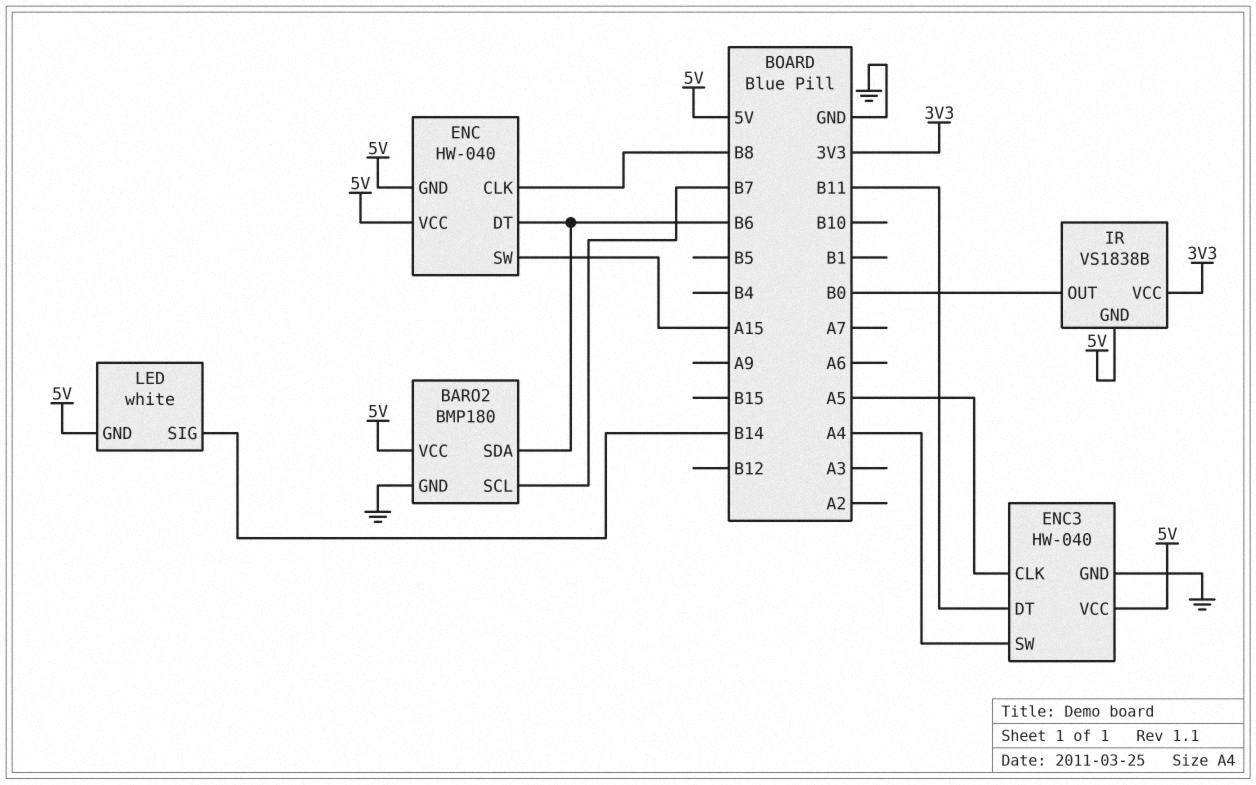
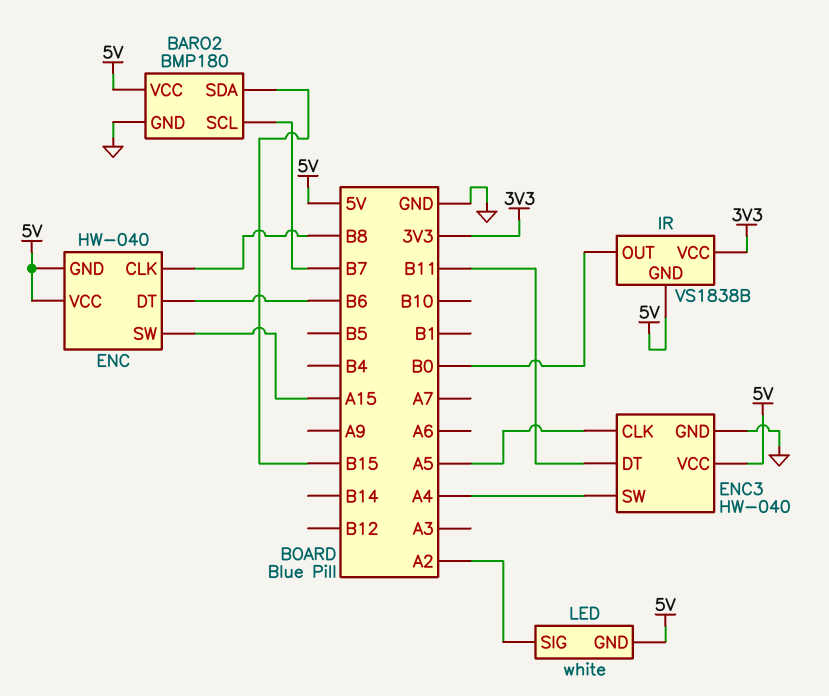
BARO2 pin SDA: B6 -> B15
LED pin SIG: B14 -> A2

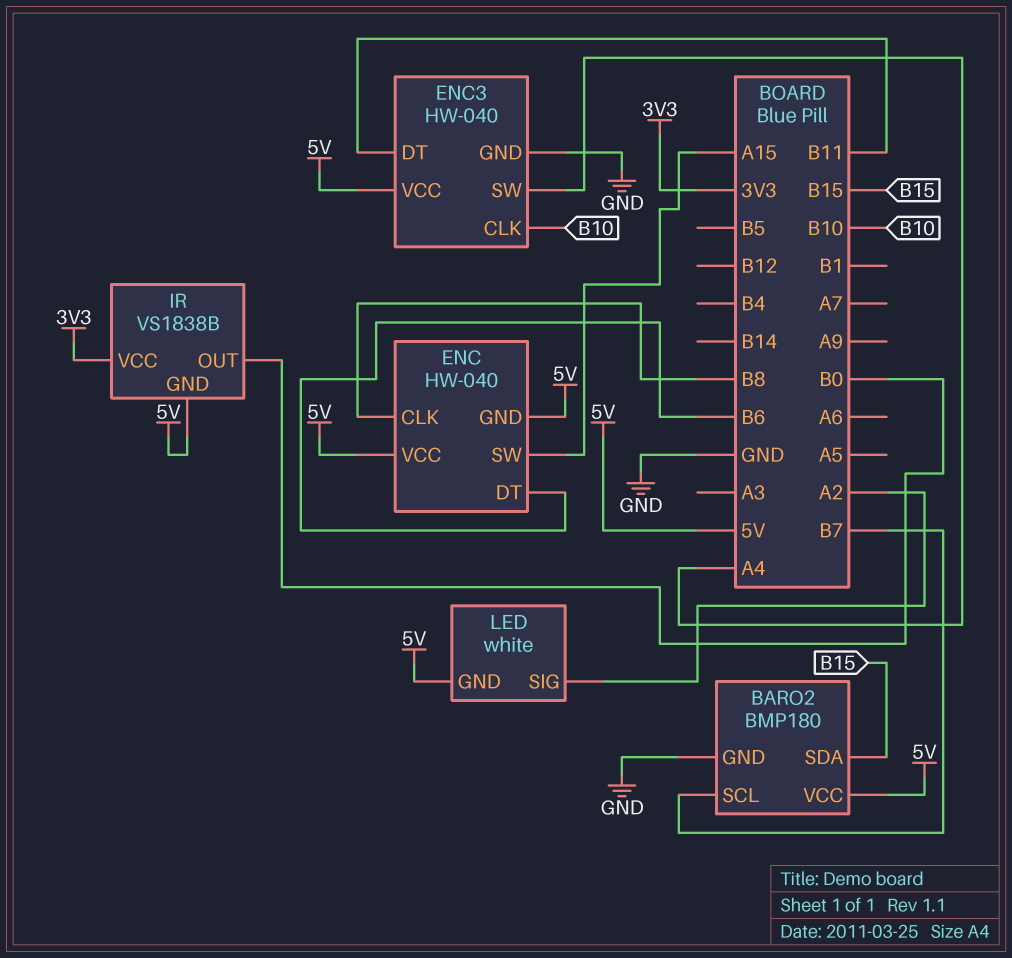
ENC3 pin CLK: A5 -> B10

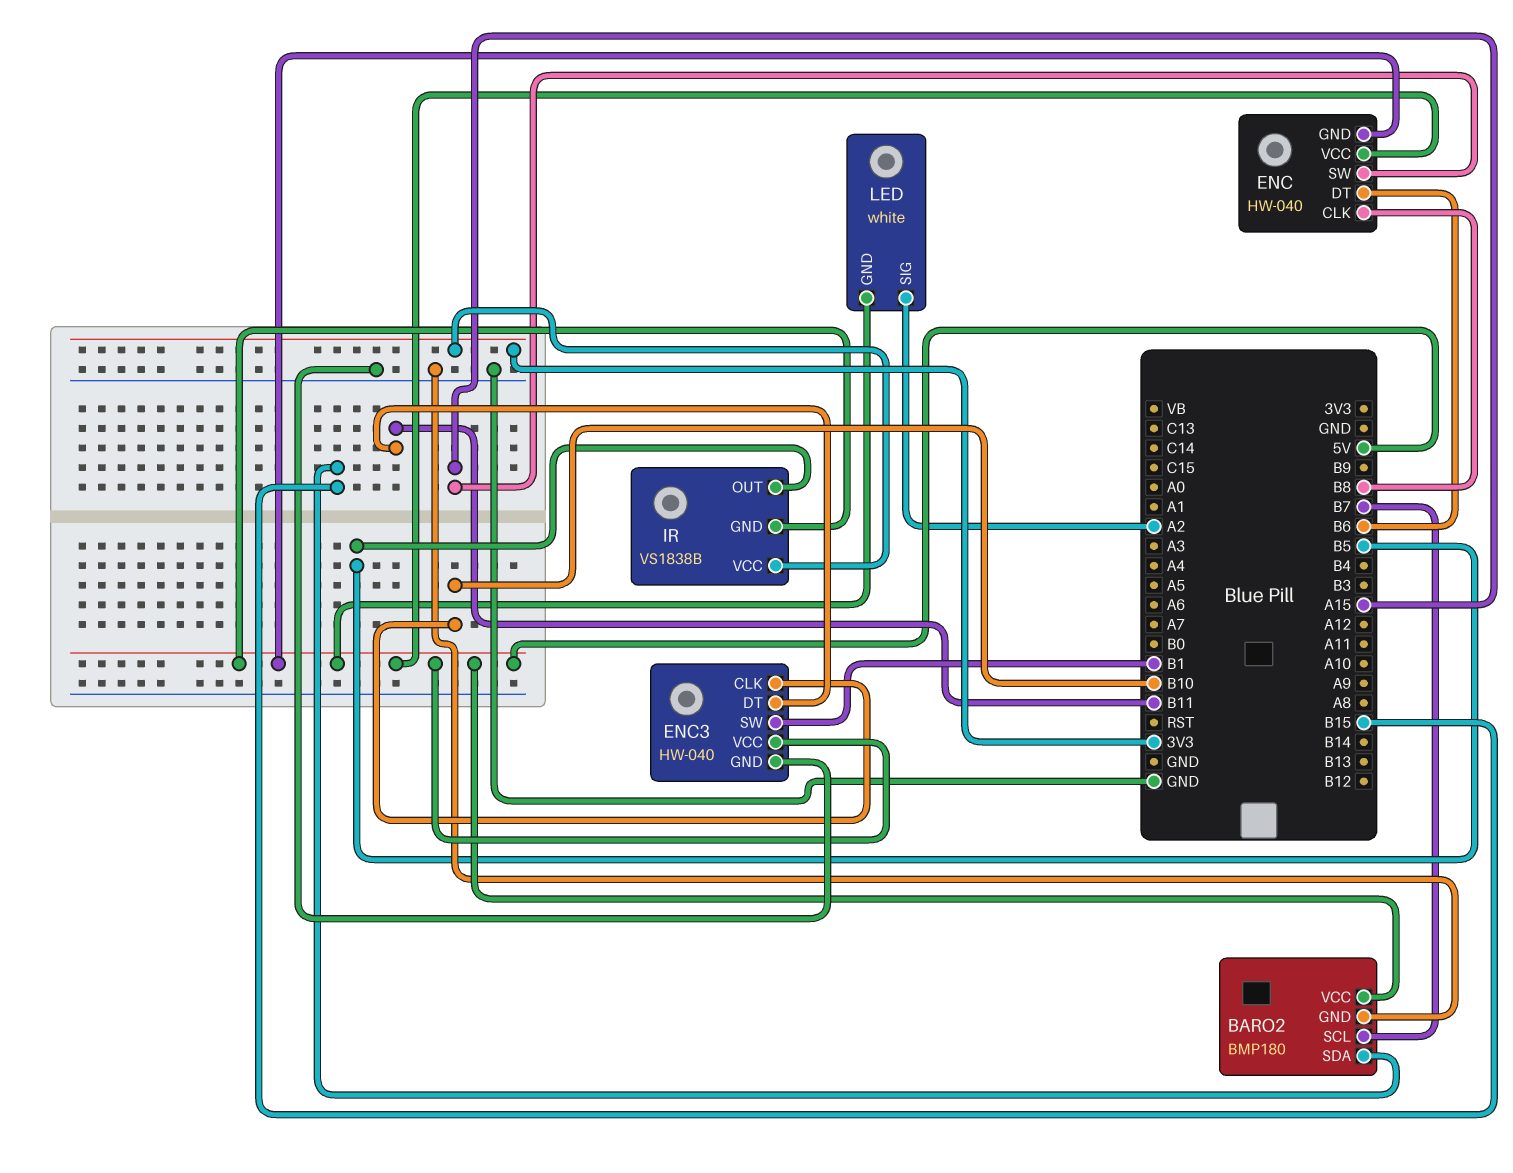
ENC3 pin SW: A4 -> B1
IR pin OUT: B0 -> B5

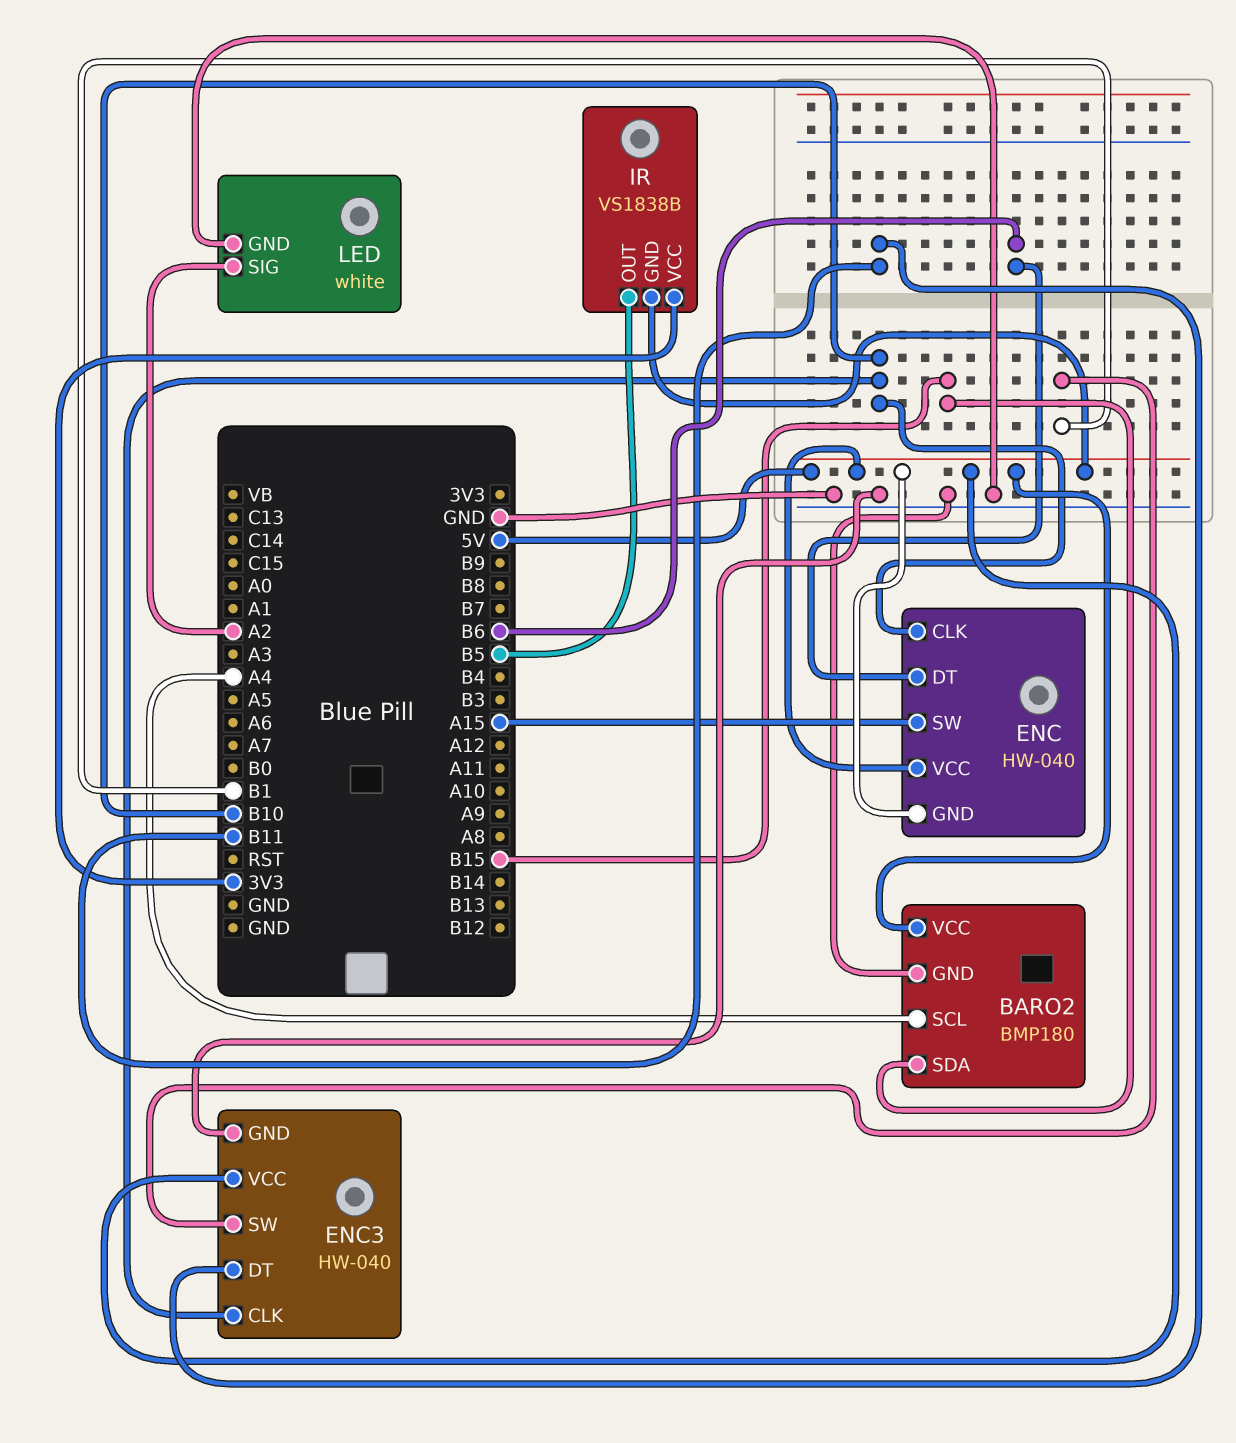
BARO2 pin SCL: B7 -> A4
ENC pin CLK: B8 -> B10
LED pin GND: 5V -> GND

